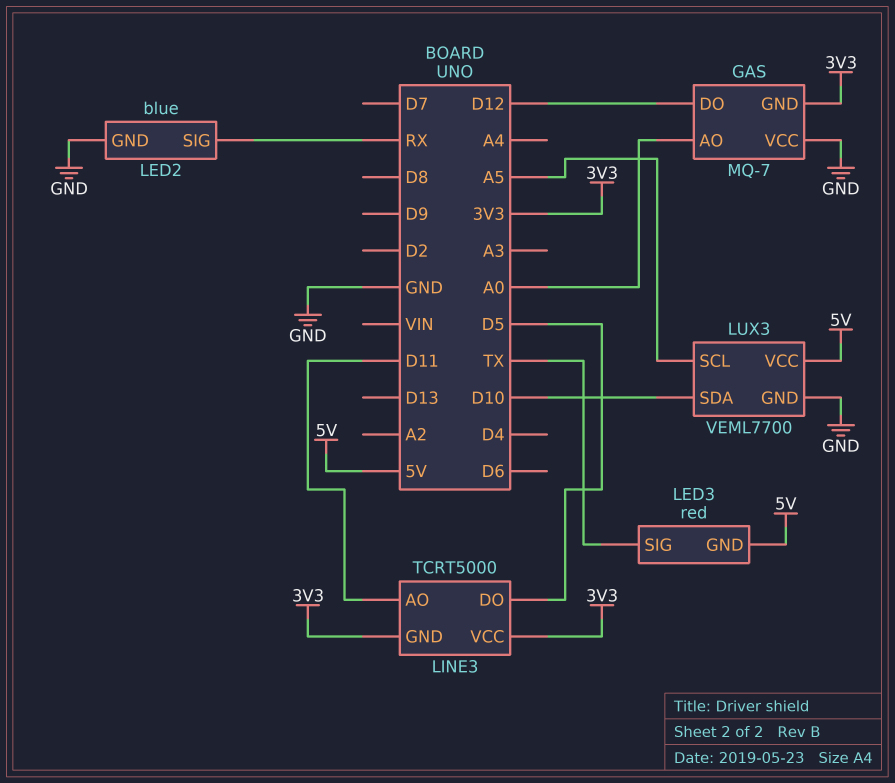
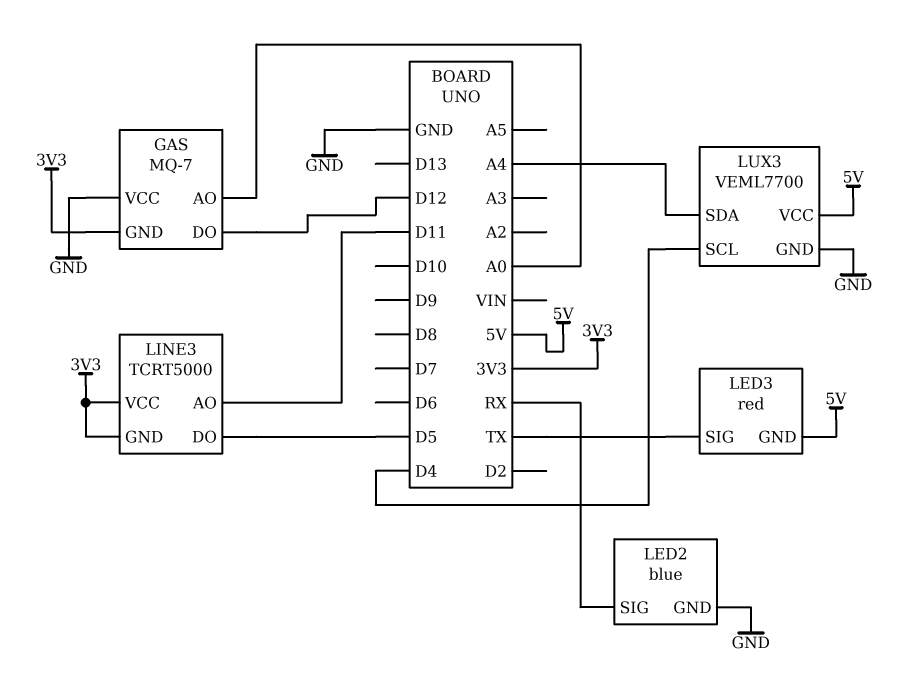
LUX3 pin SCL: A5 -> D4
LUX3 pin SDA: D10 -> A4

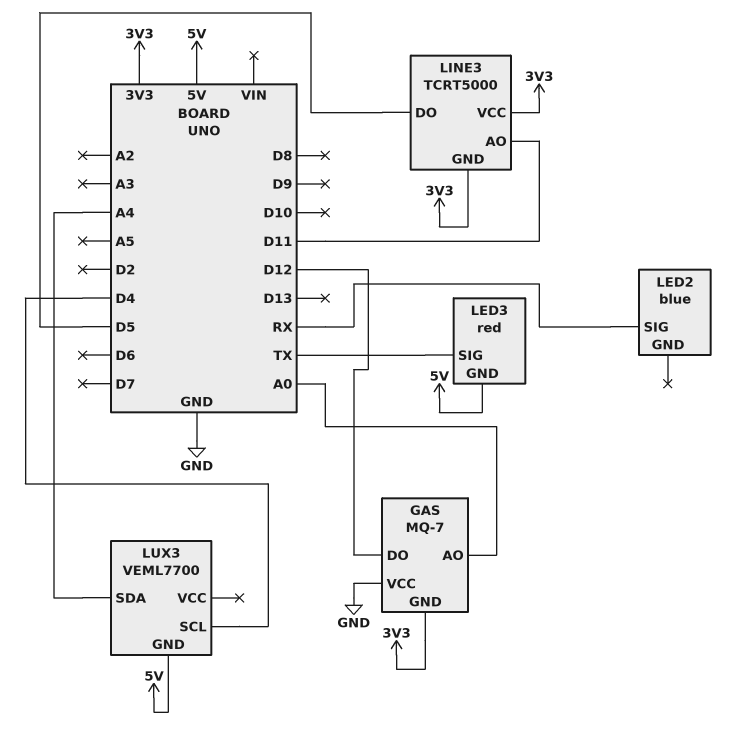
LED2 pin GND: GND -> none
LUX3 pin GND: GND -> 5V
LUX3 pin VCC: 5V -> none

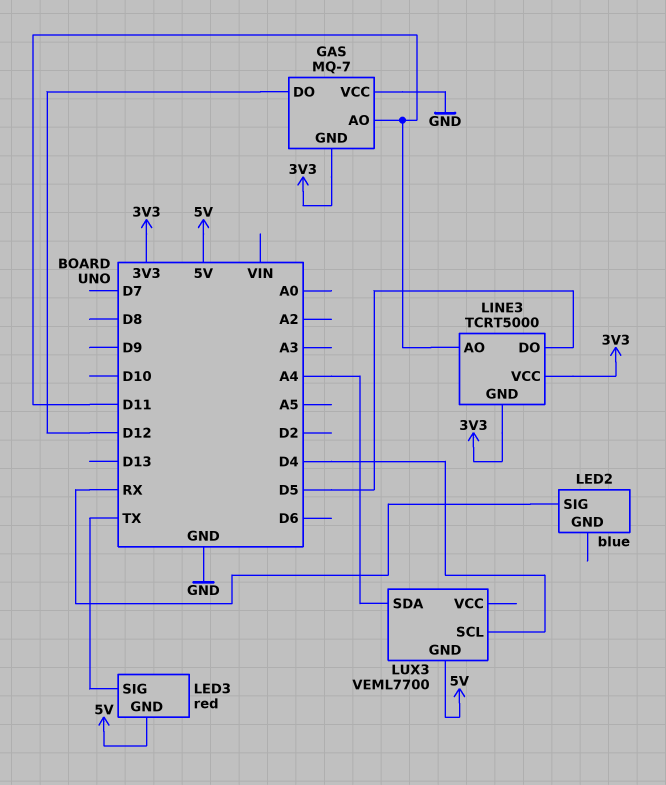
GAS pin AO: A0 -> D11

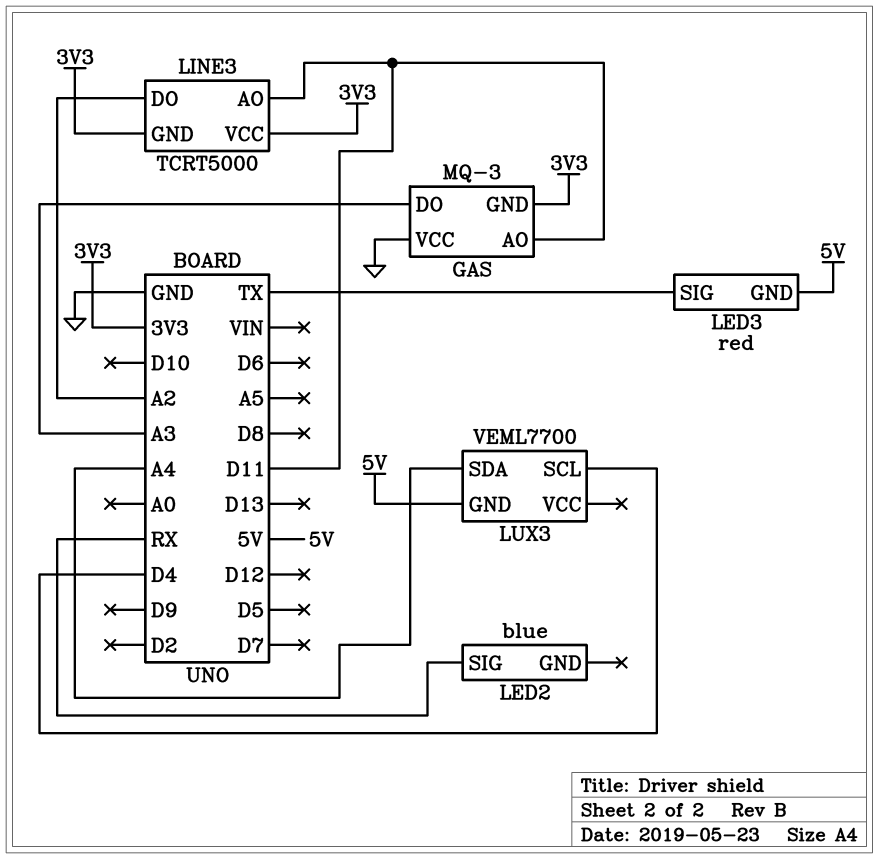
GAS: MQ-7 -> MQ-3
GAS pin DO: D12 -> A3
LINE3 pin DO: D5 -> A2

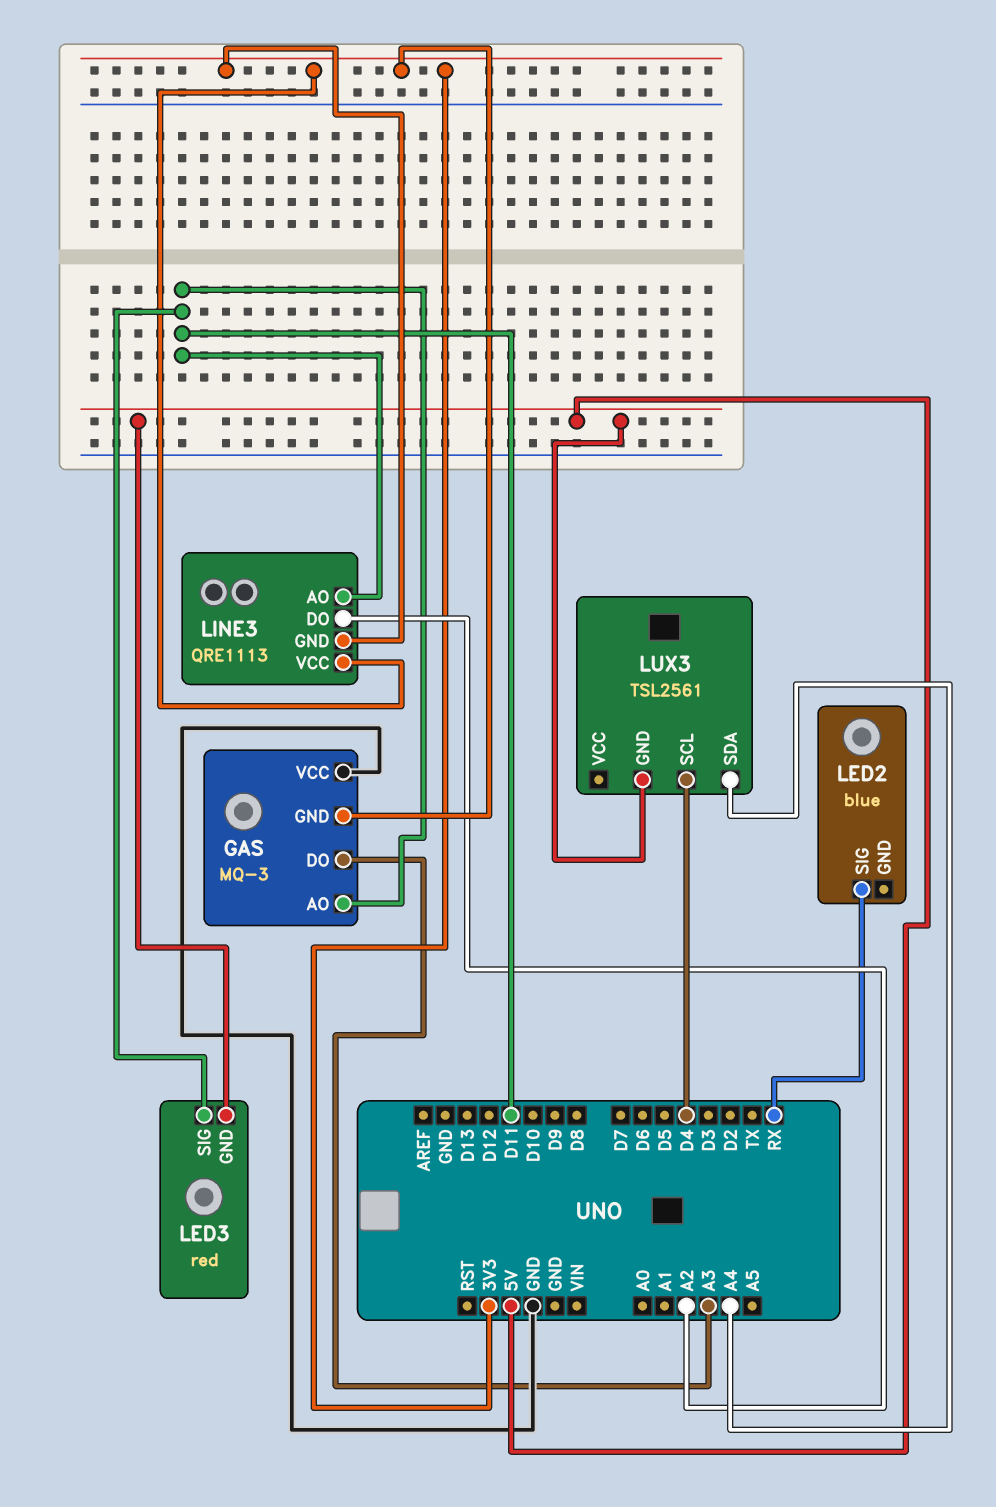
LED3 pin SIG: TX -> D11
LINE3: TCRT5000 -> QRE1113
LUX3: VEML7700 -> TSL2561

